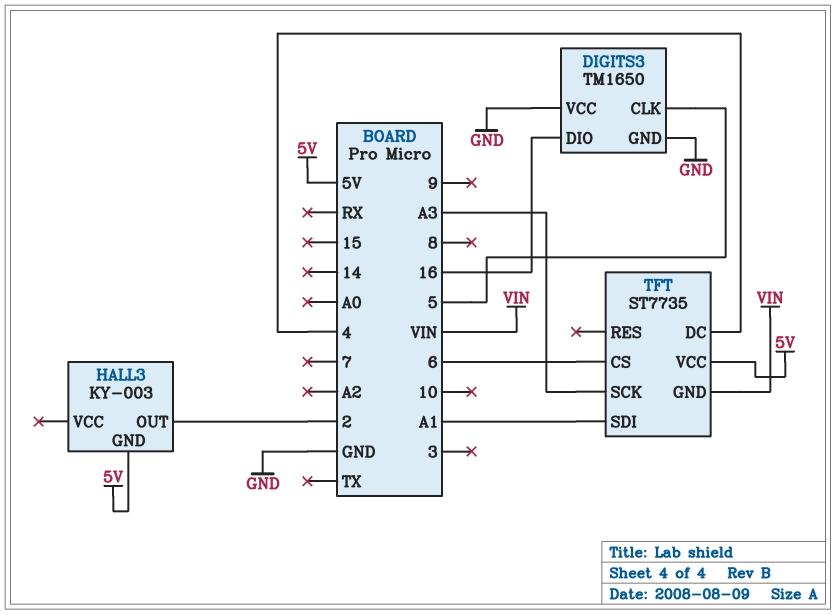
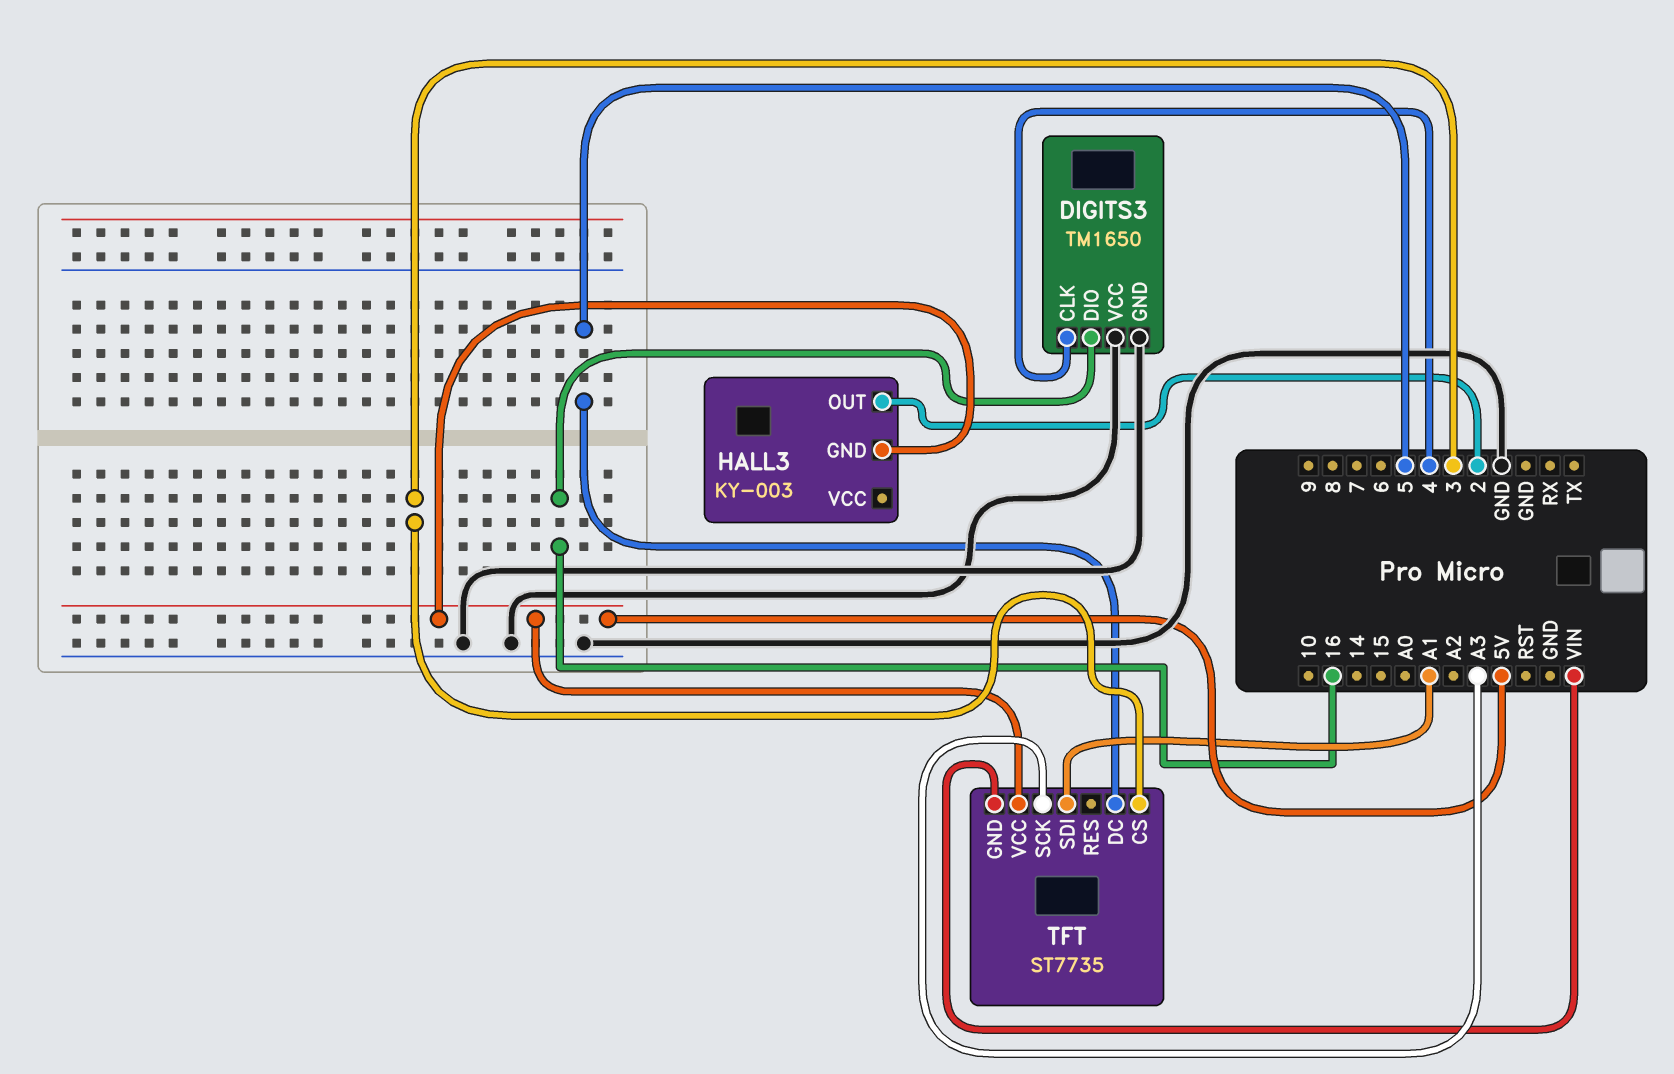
DIGITS3 pin CLK: 5 -> 4
TFT pin CS: 6 -> 3
TFT pin DC: 4 -> 5

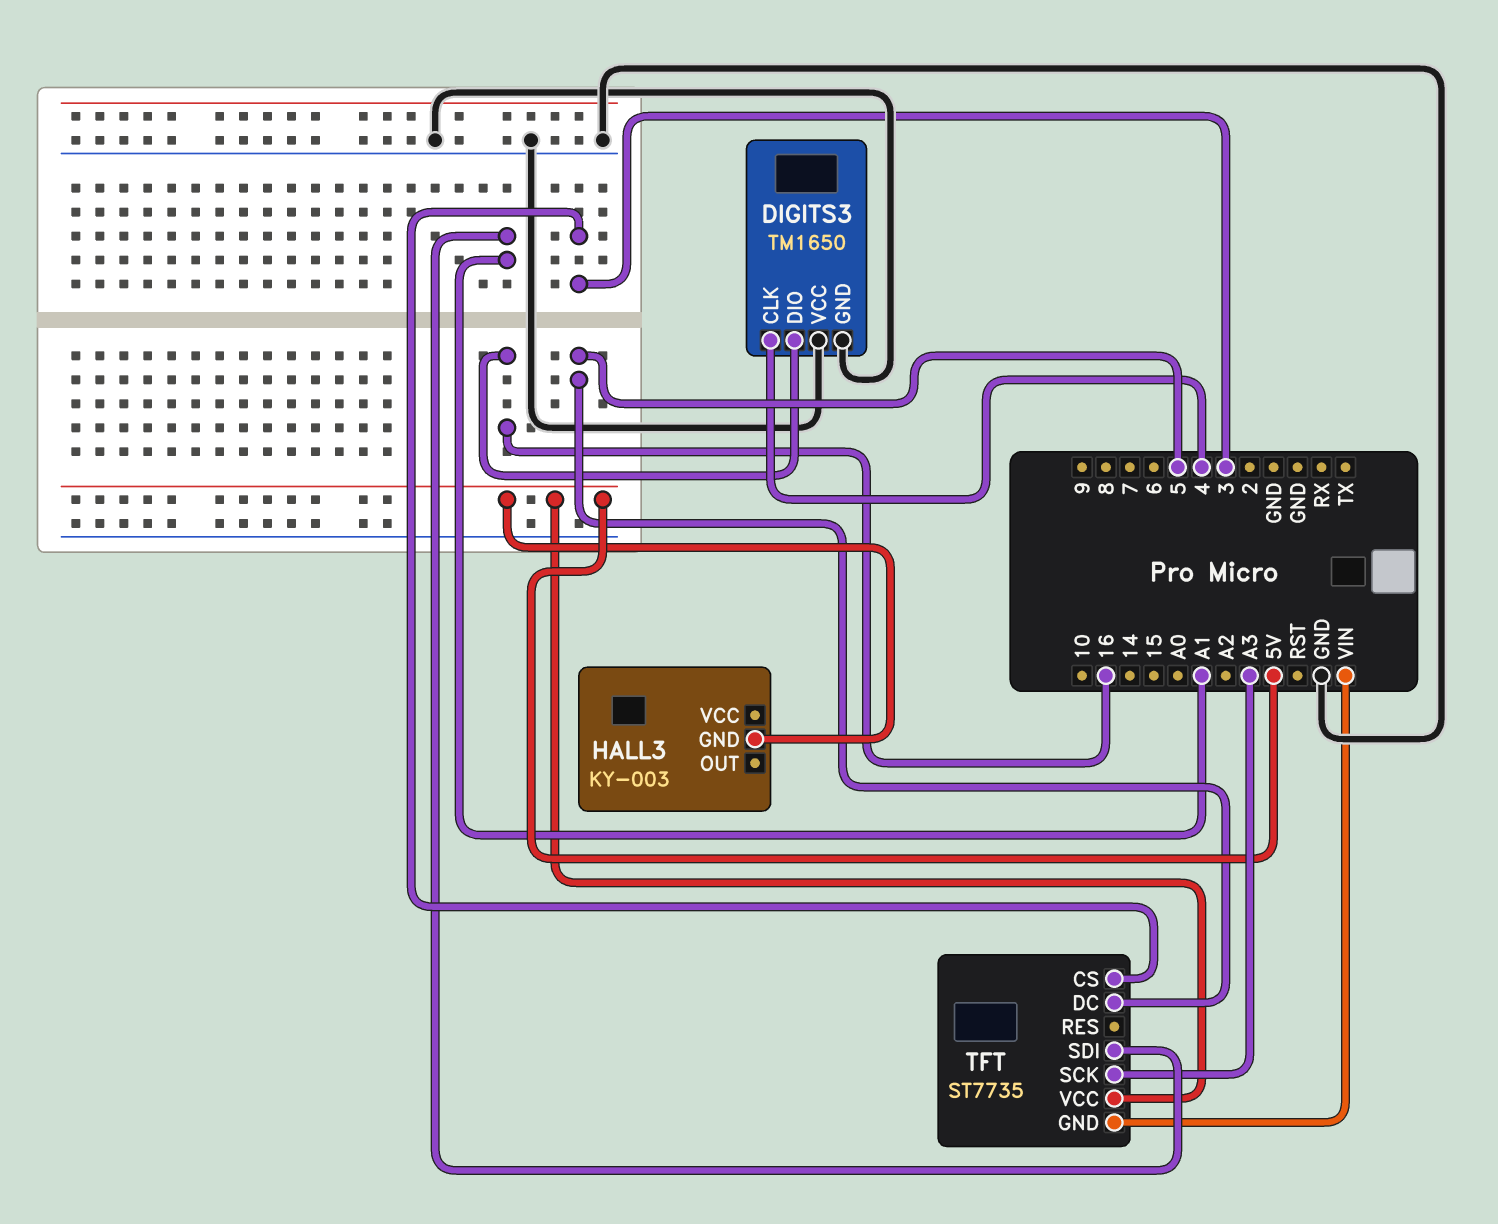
HALL3 pin OUT: 2 -> none

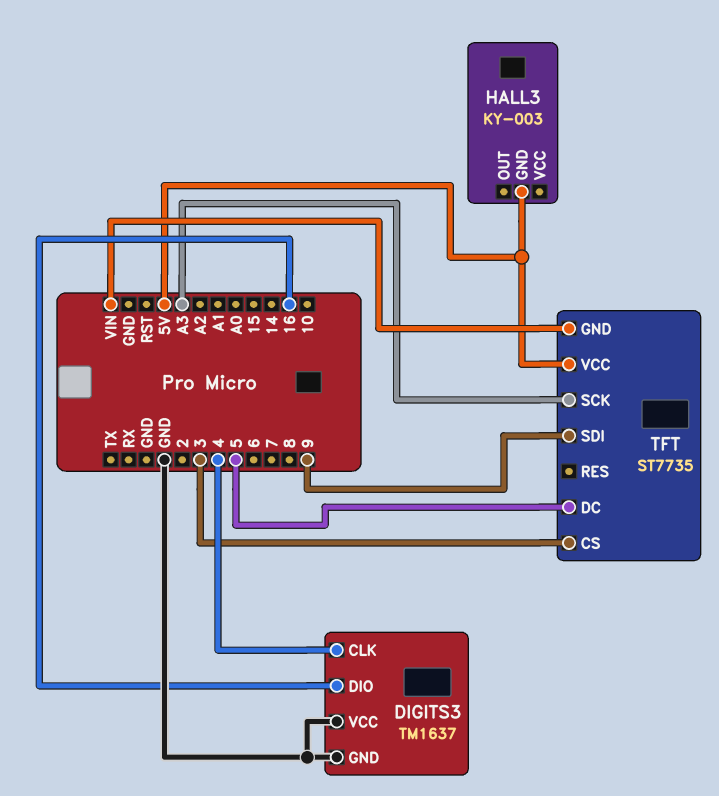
DIGITS3: TM1650 -> TM1637
TFT pin SDI: A1 -> 9

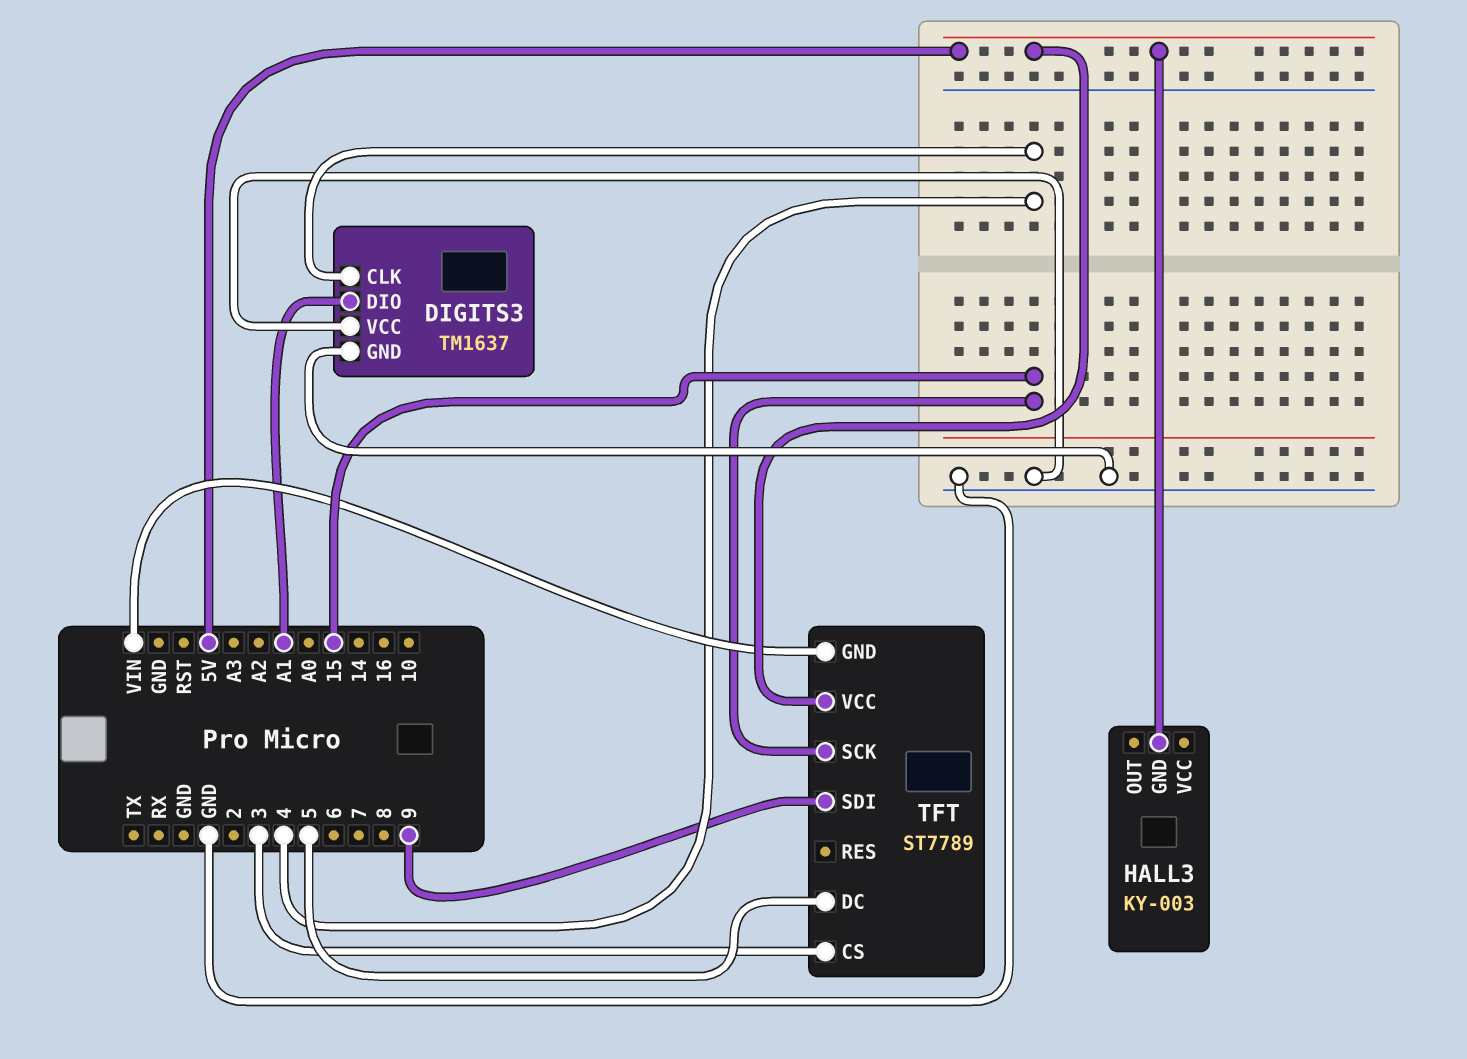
DIGITS3 pin DIO: 16 -> A1
TFT: ST7735 -> ST7789
TFT pin SCK: A3 -> 15

